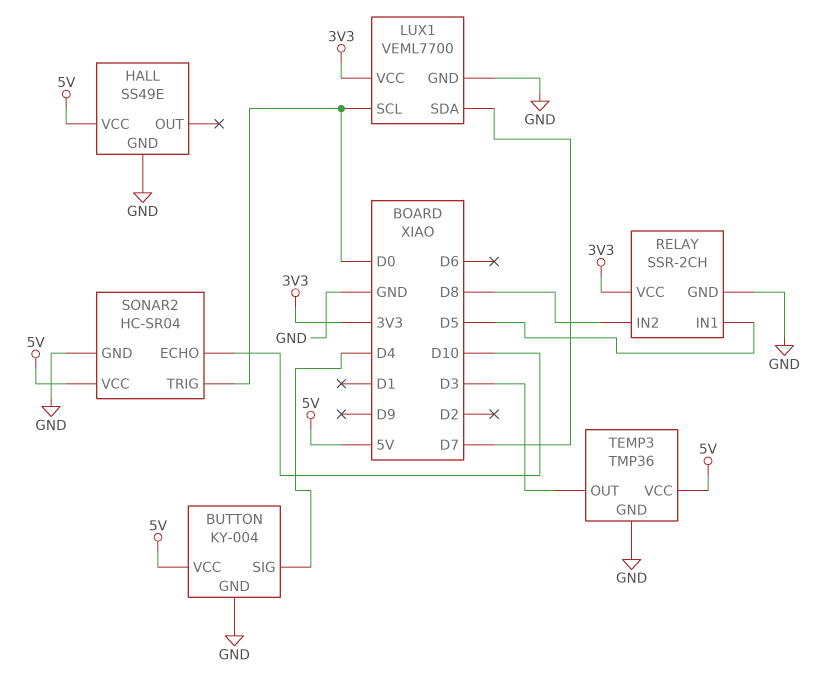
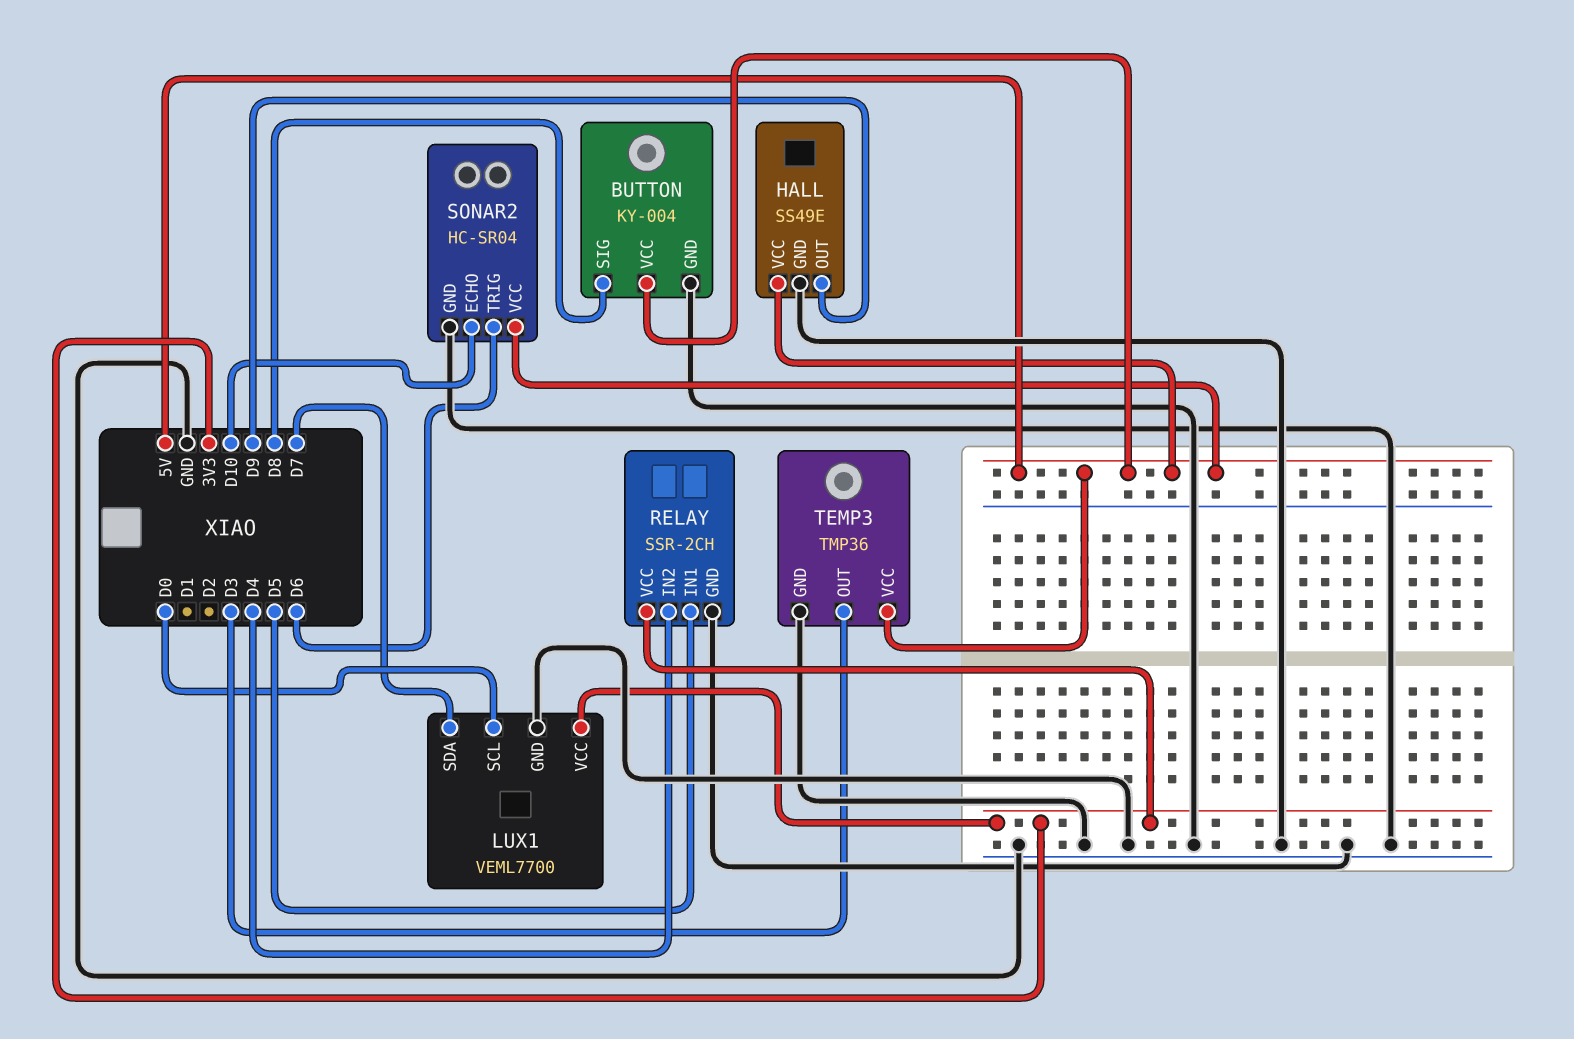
BUTTON pin SIG: D4 -> D8
HALL pin OUT: none -> D9
RELAY pin IN2: D8 -> D4
SONAR2 pin TRIG: D0 -> D6

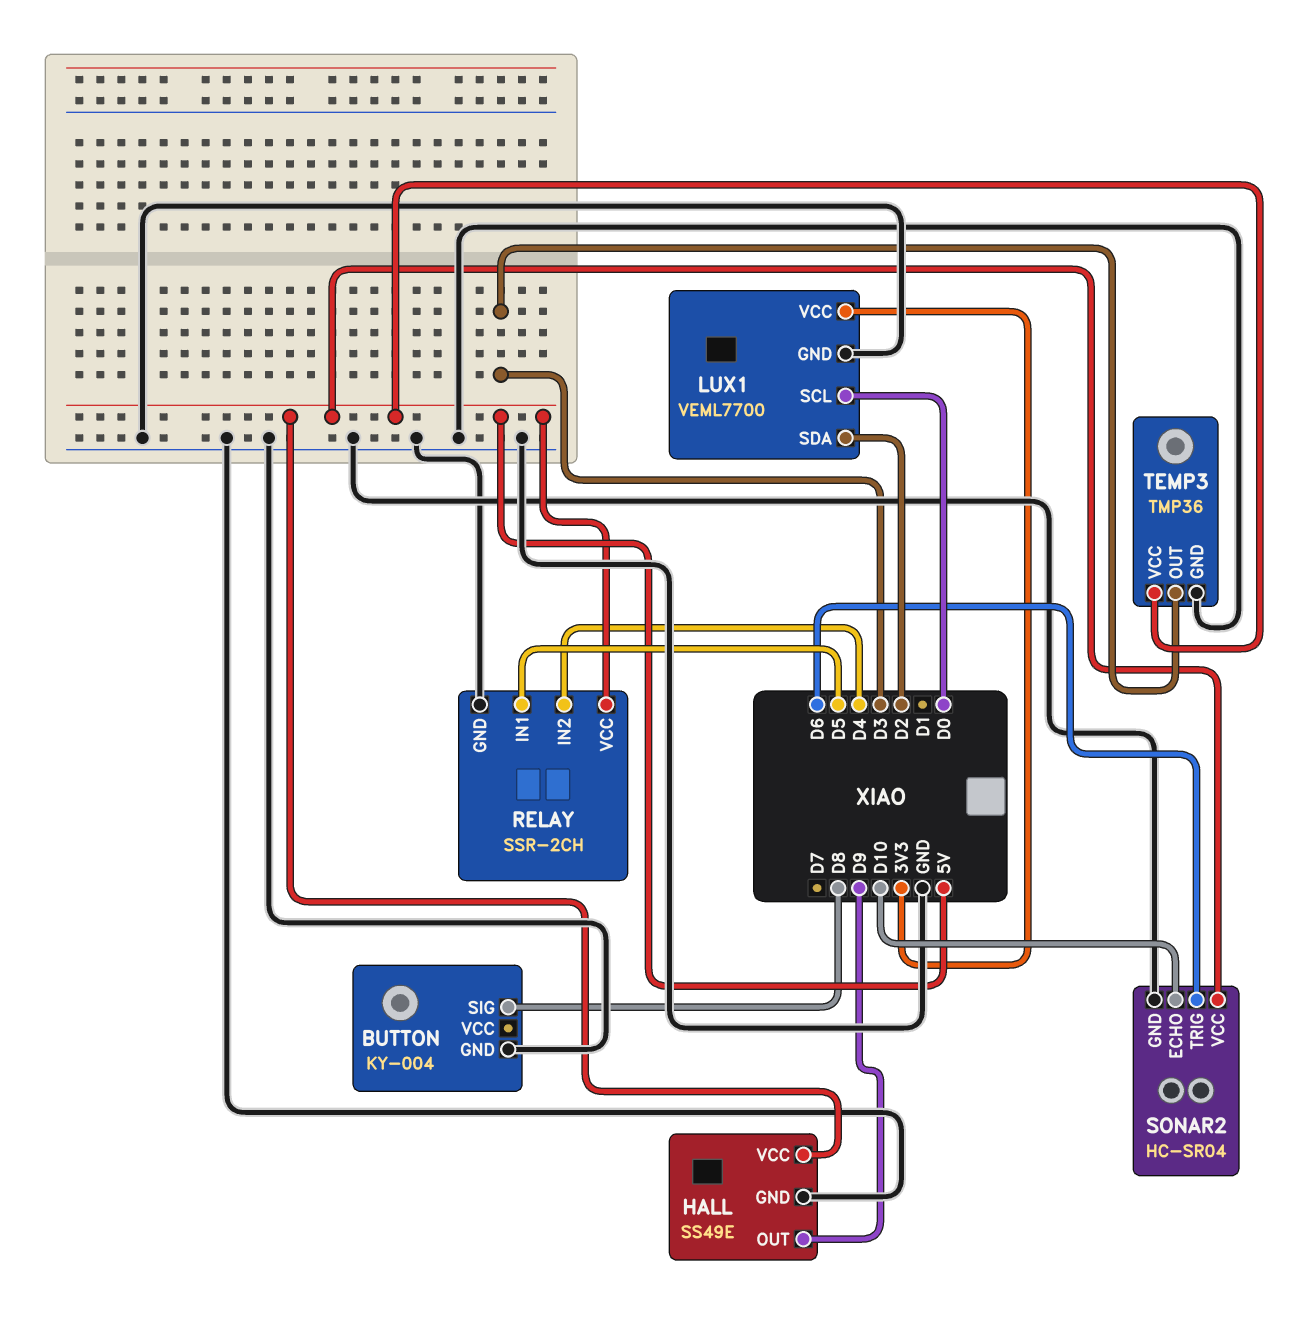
BUTTON pin VCC: 5V -> none
LUX1 pin SDA: D7 -> D2
RELAY pin VCC: 3V3 -> 5V

